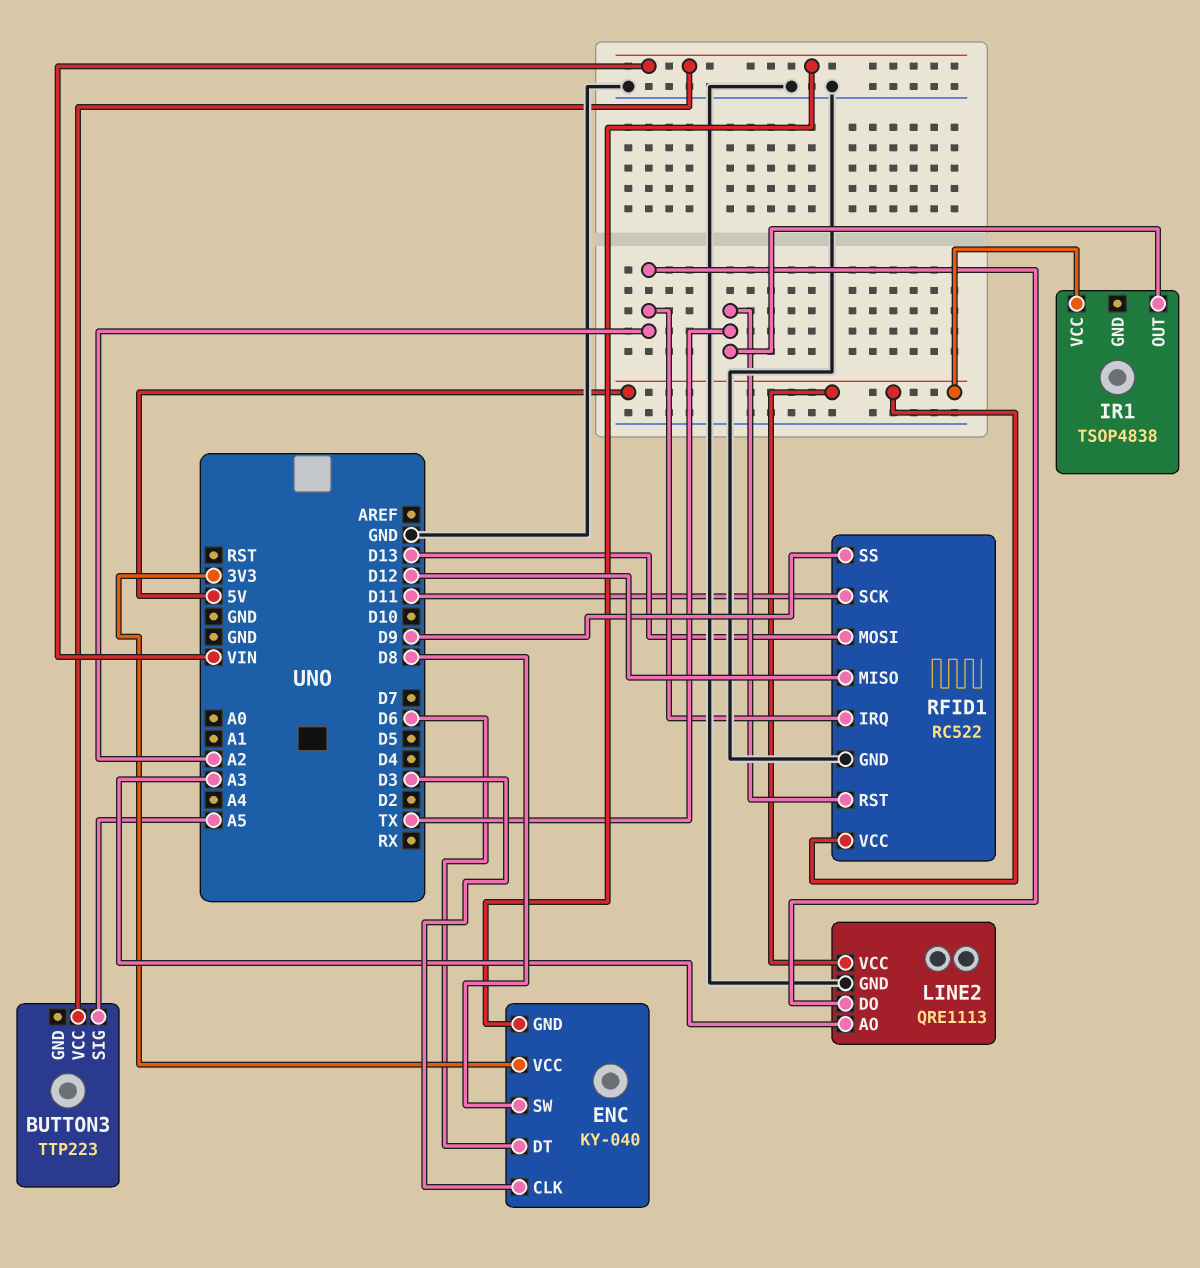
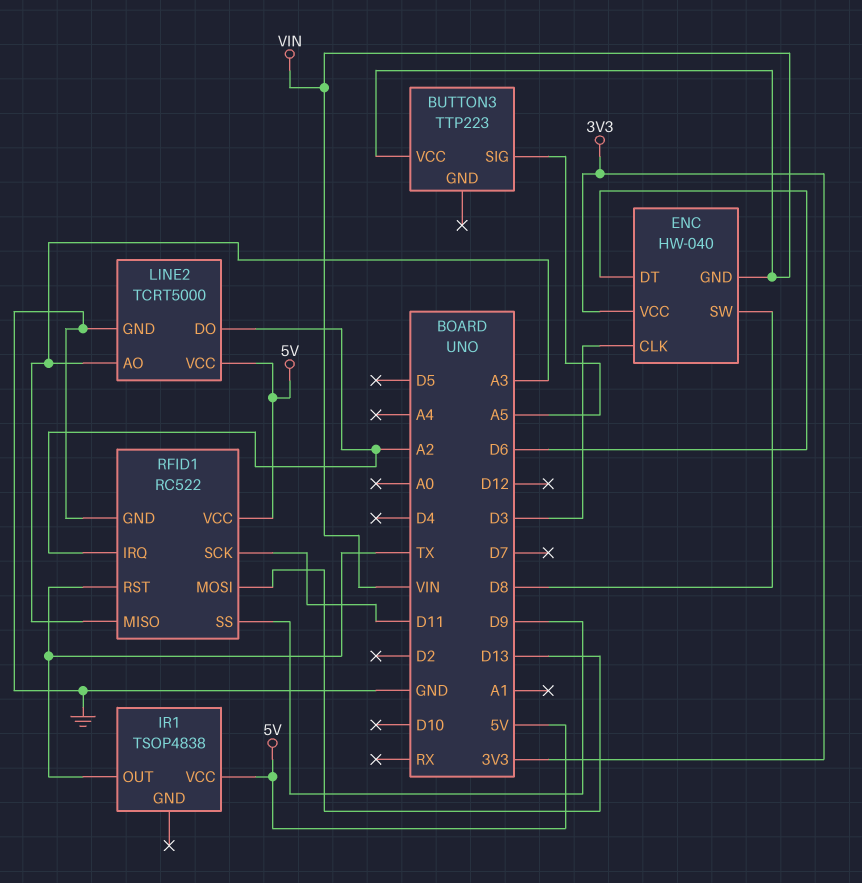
ENC: KY-040 -> HW-040
LINE2: QRE1113 -> TCRT5000
RFID1 pin MISO: D12 -> A3

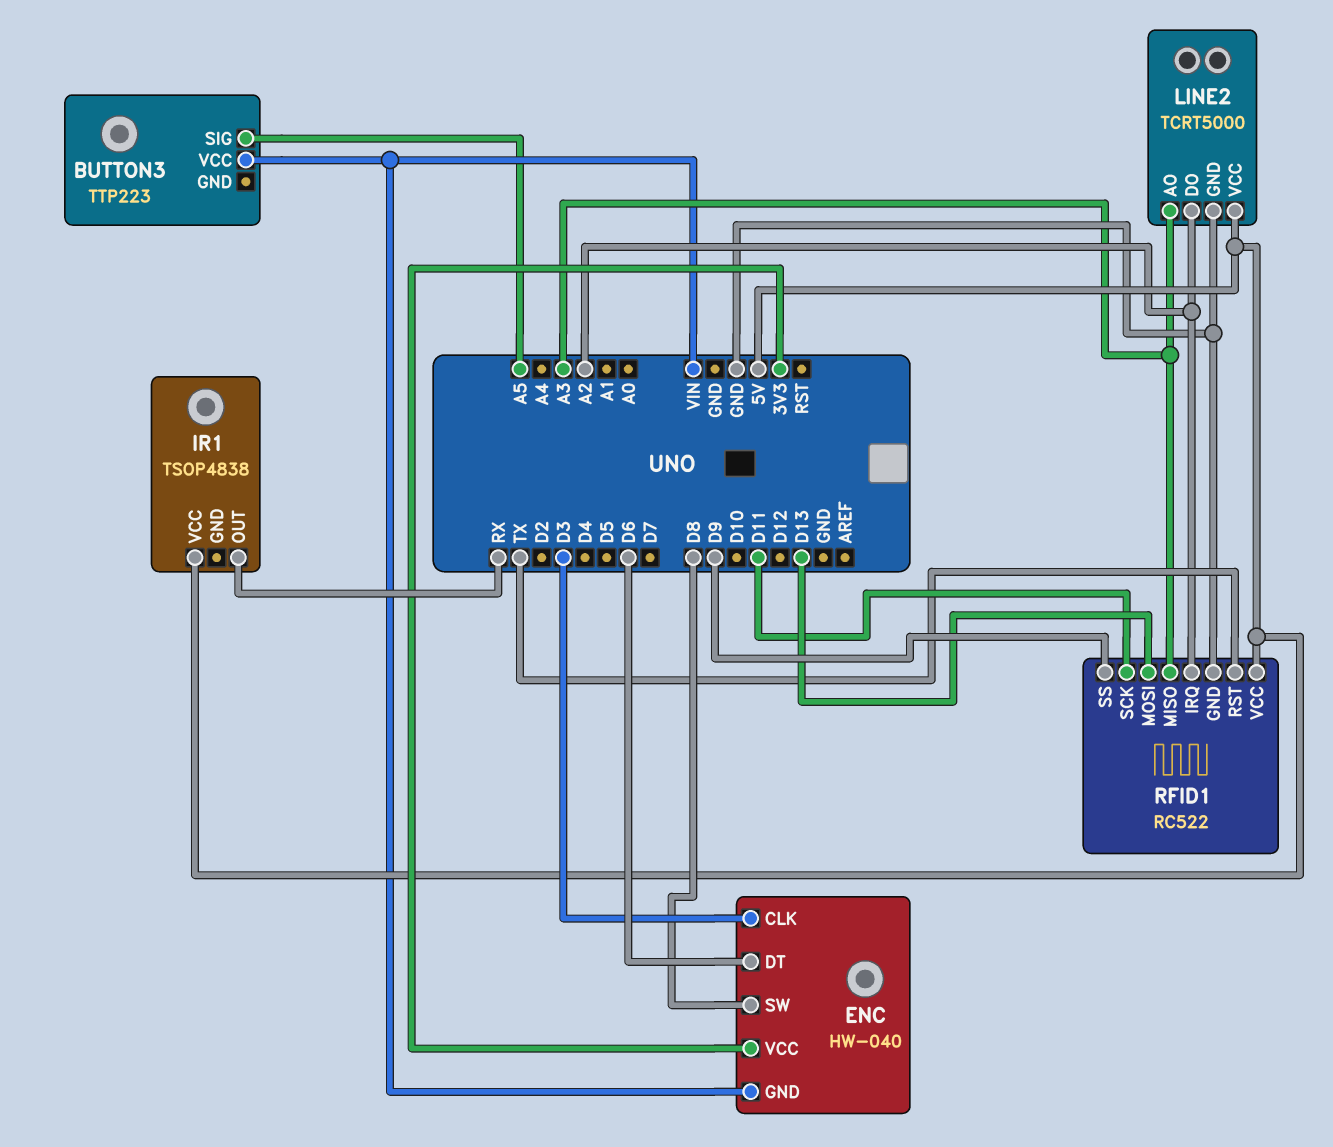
IR1 pin OUT: TX -> RX

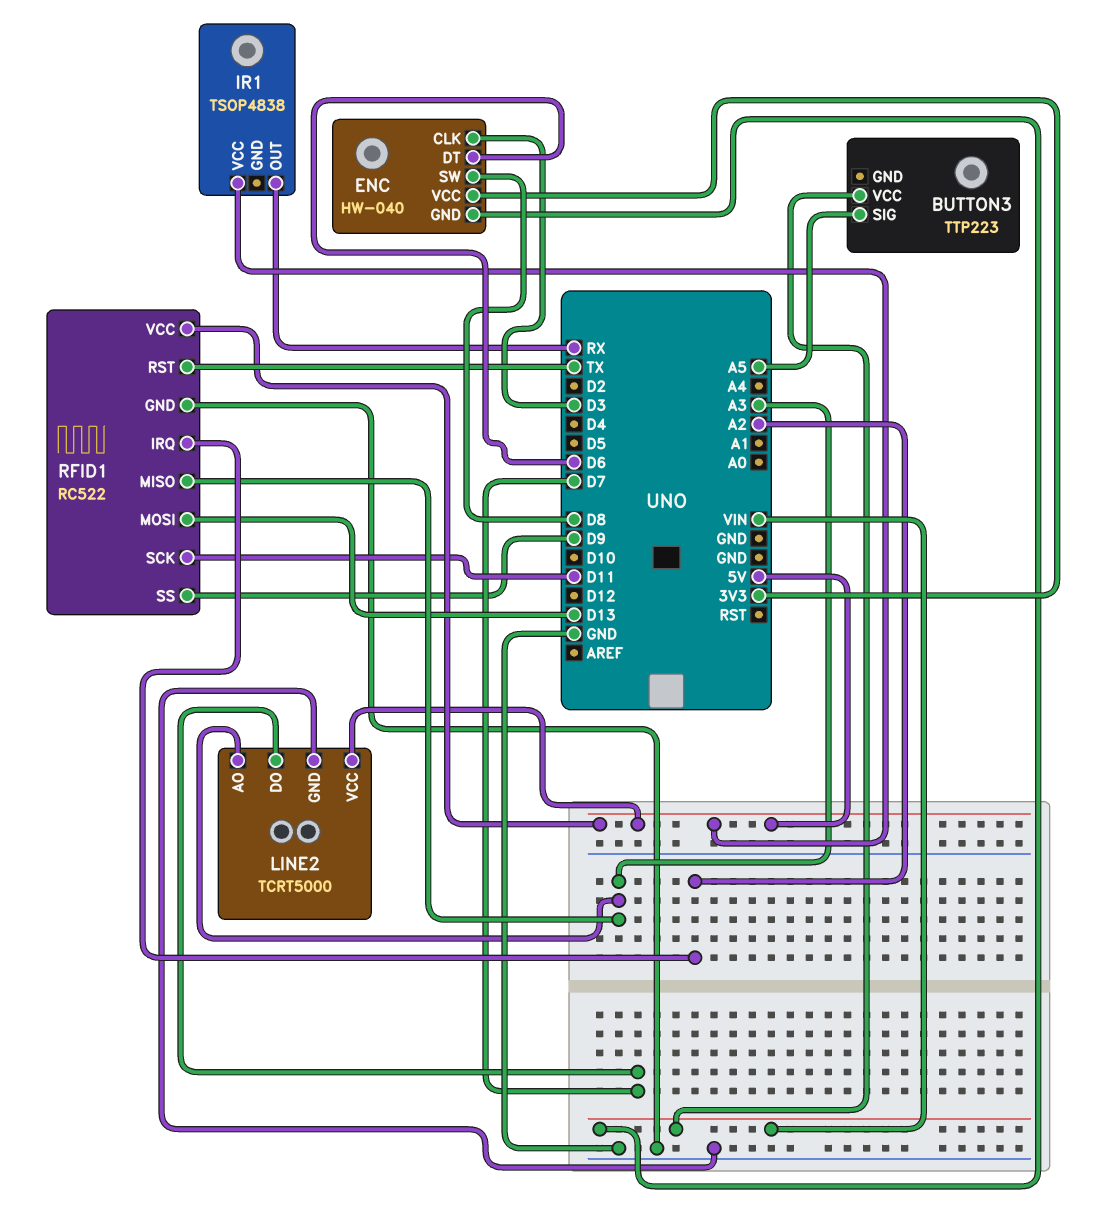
LINE2 pin DO: A2 -> D7

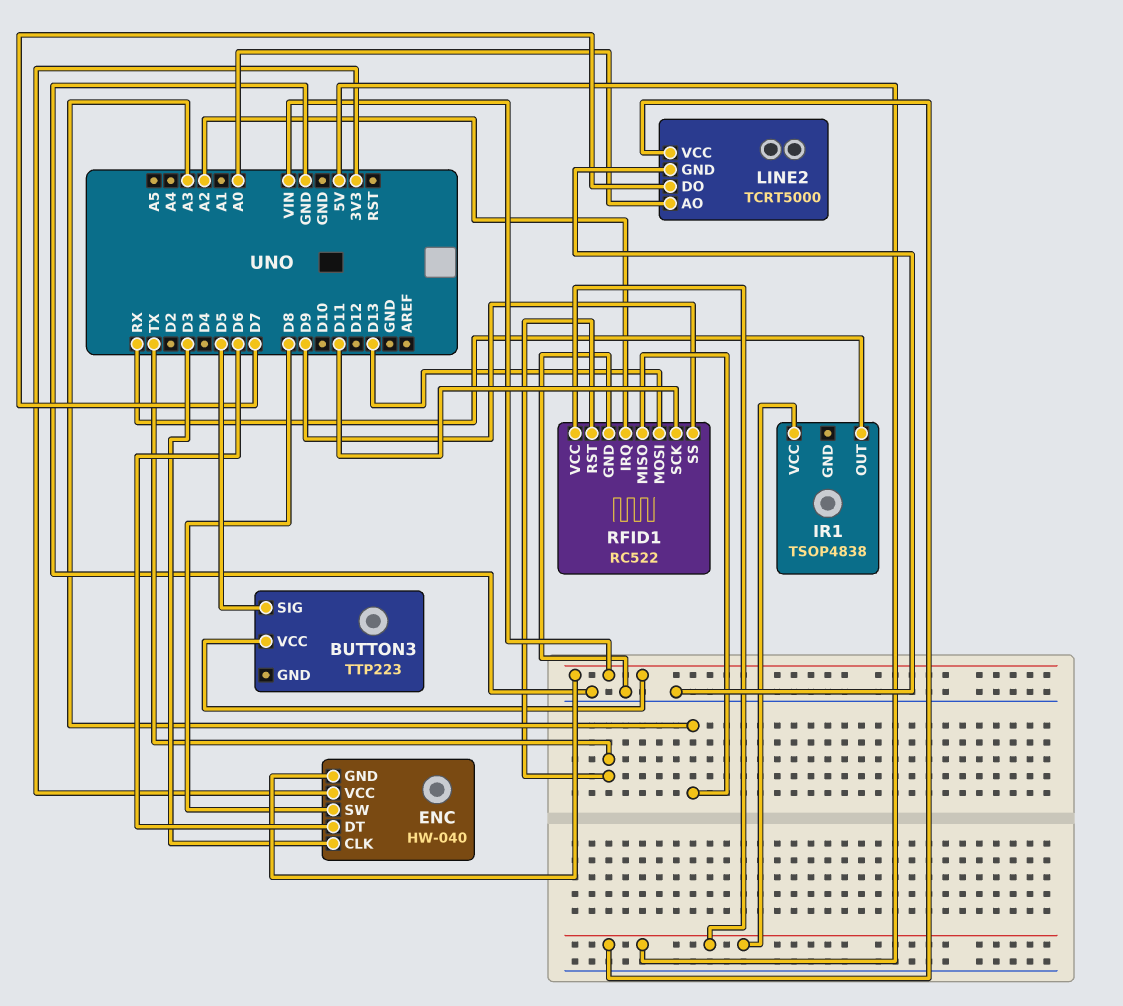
BUTTON3 pin SIG: A5 -> D5
LINE2 pin AO: A3 -> A0

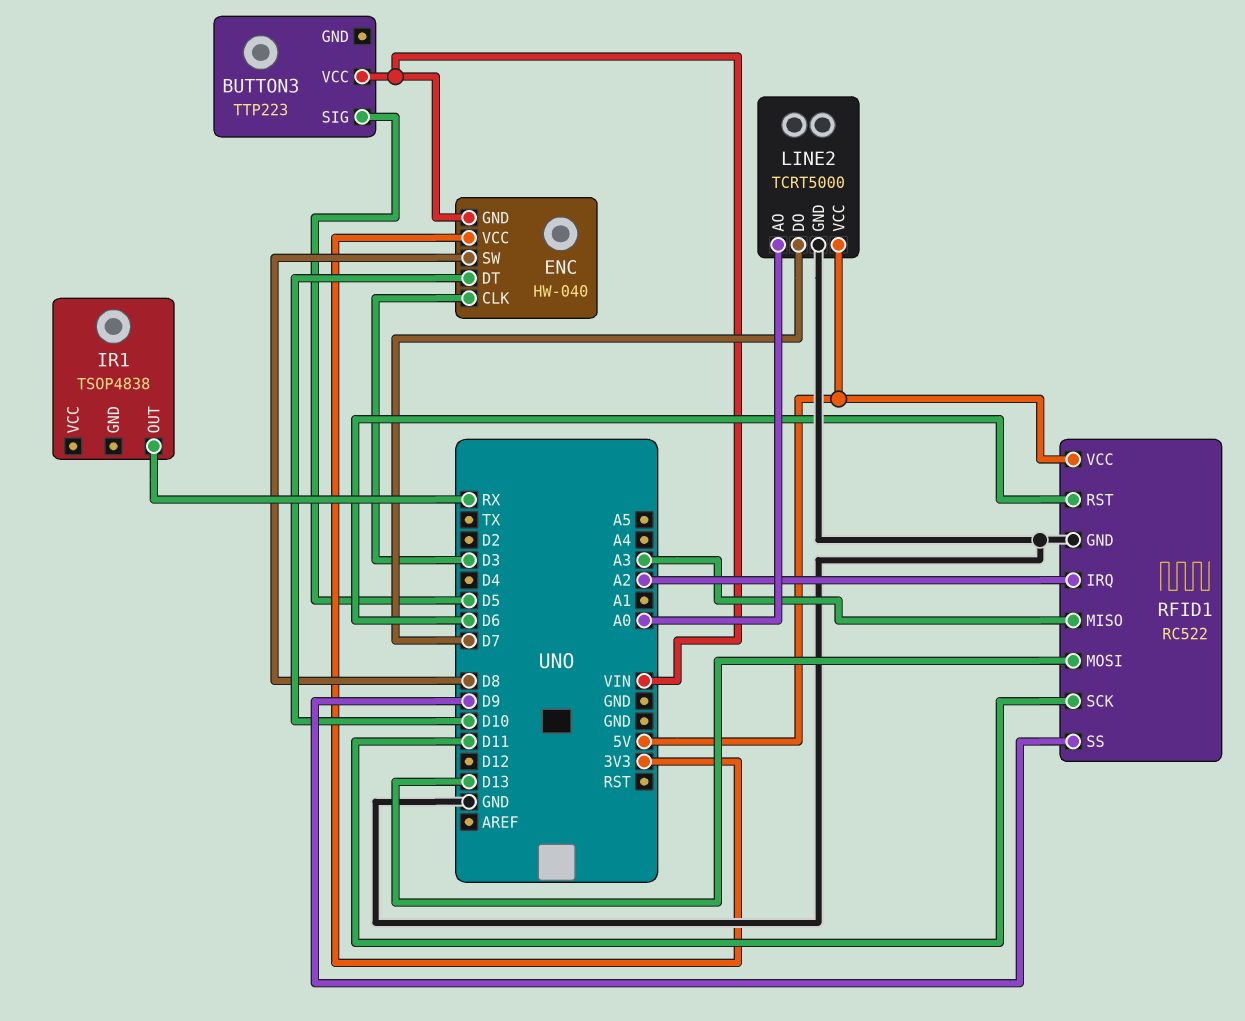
ENC pin DT: D6 -> D10
IR1 pin VCC: 5V -> none
RFID1 pin RST: TX -> D6

